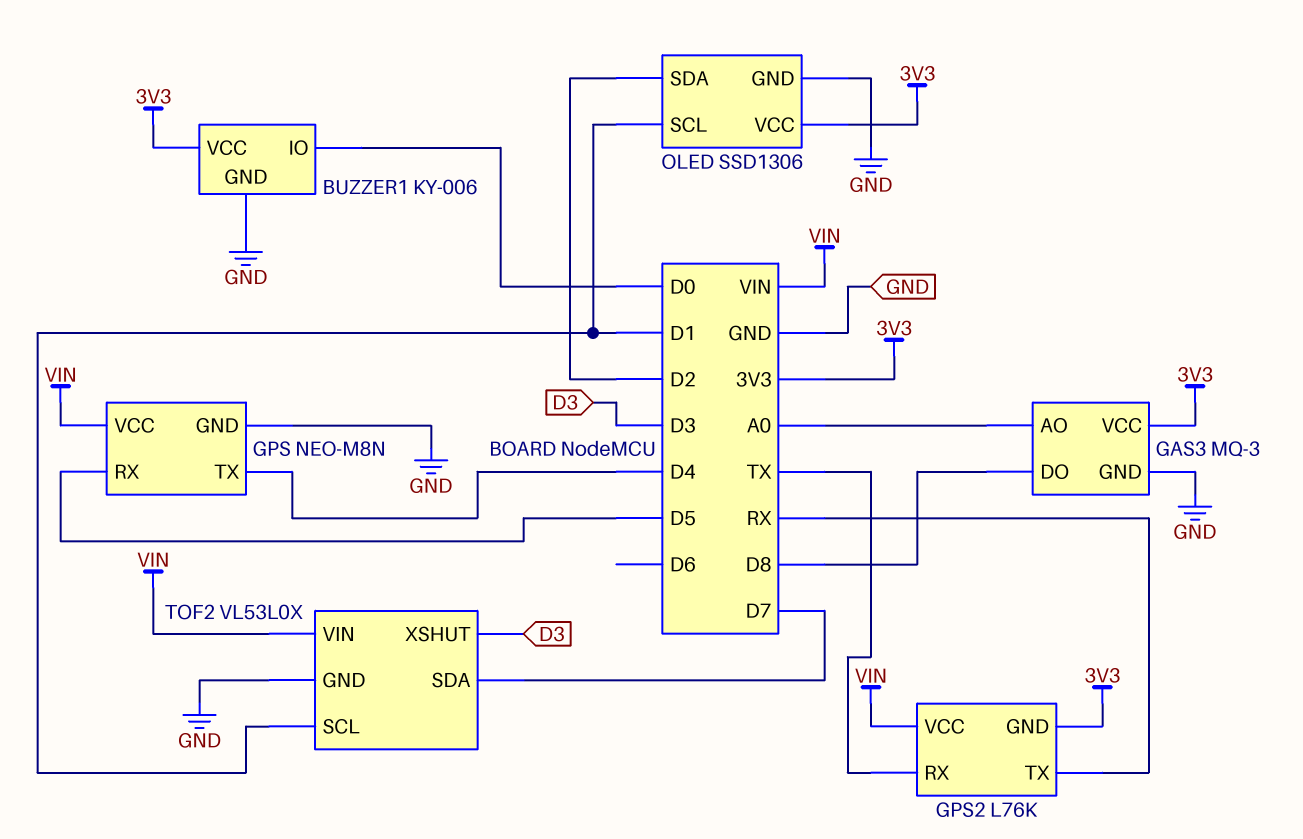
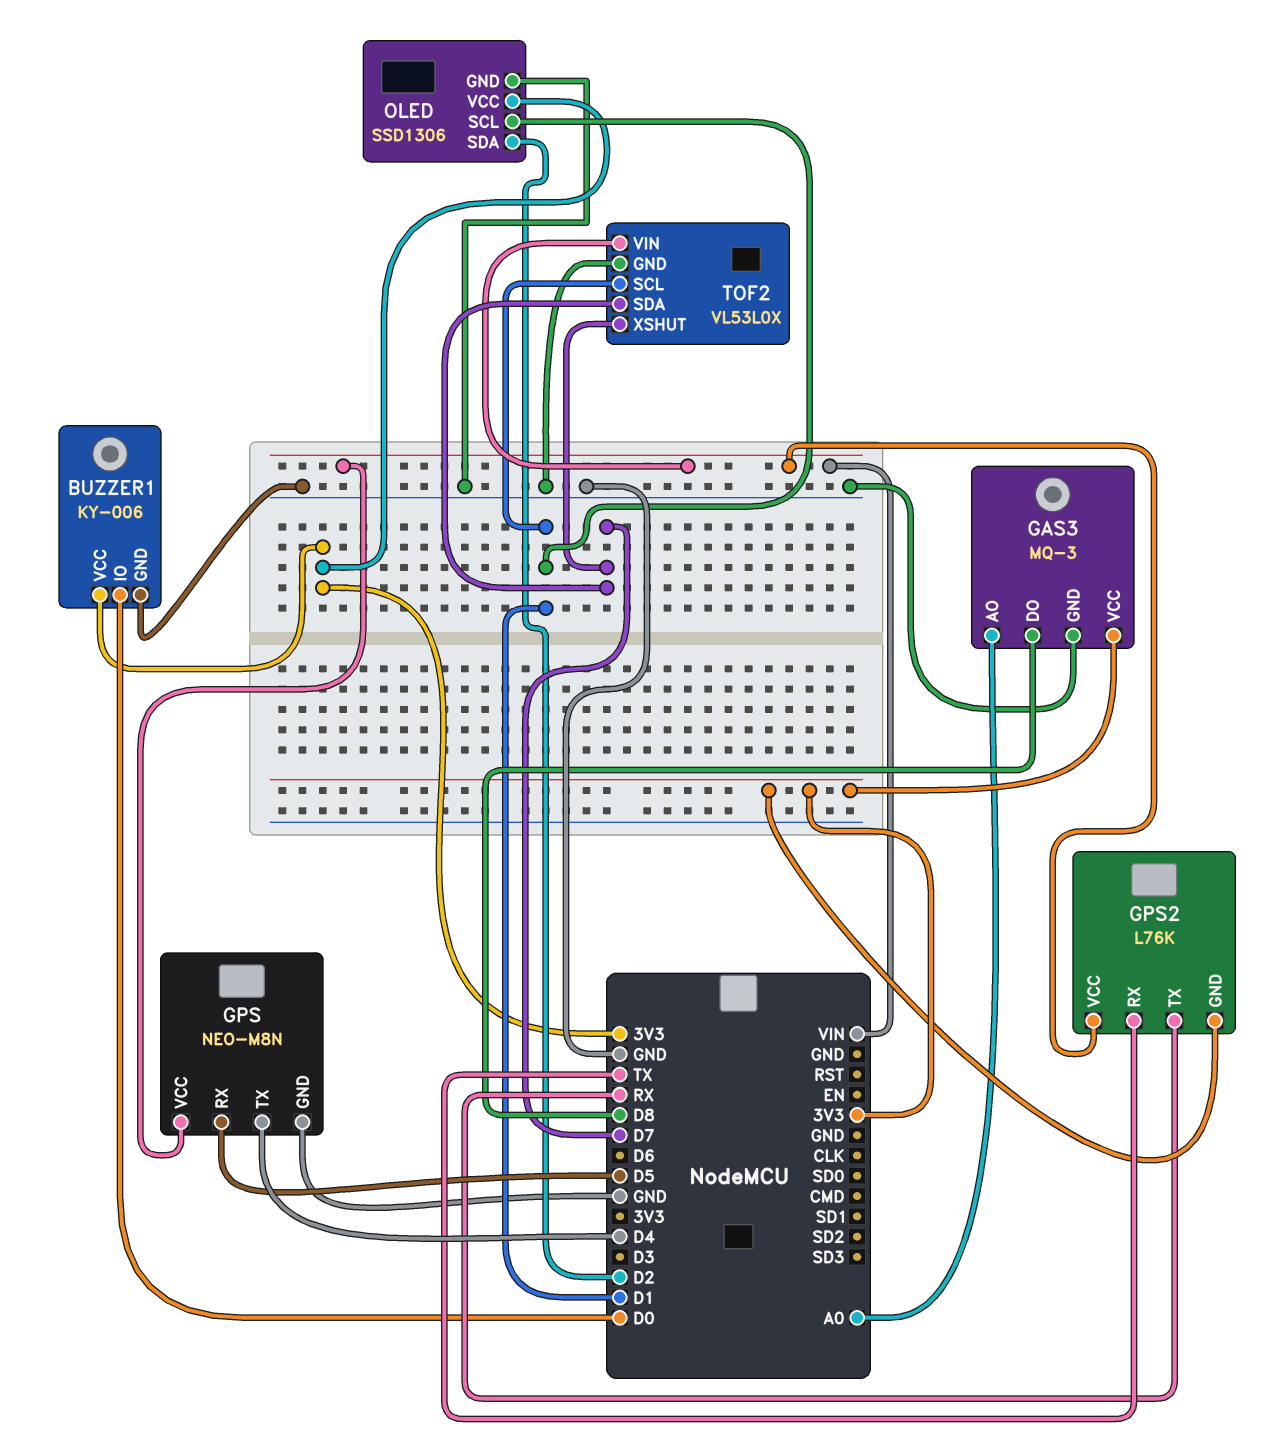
TOF2 pin XSHUT: D3 -> D7

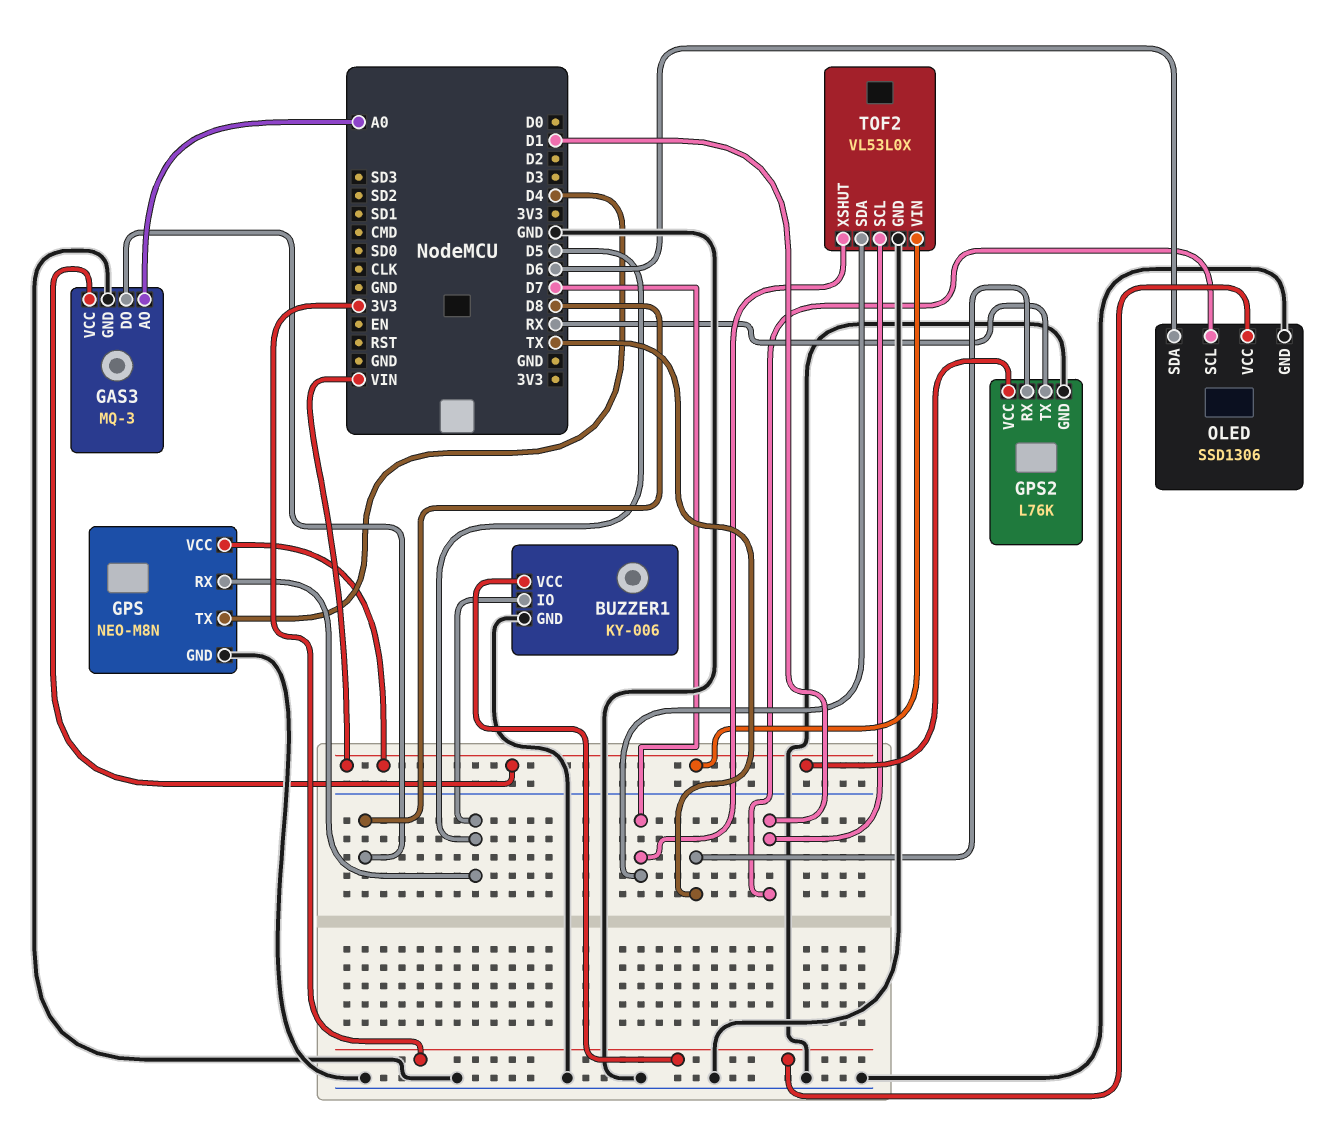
BUZZER1 pin IO: D0 -> D5
GAS3 pin VCC: 3V3 -> VIN
GPS2 pin GND: 3V3 -> GND
OLED pin SDA: D2 -> D6

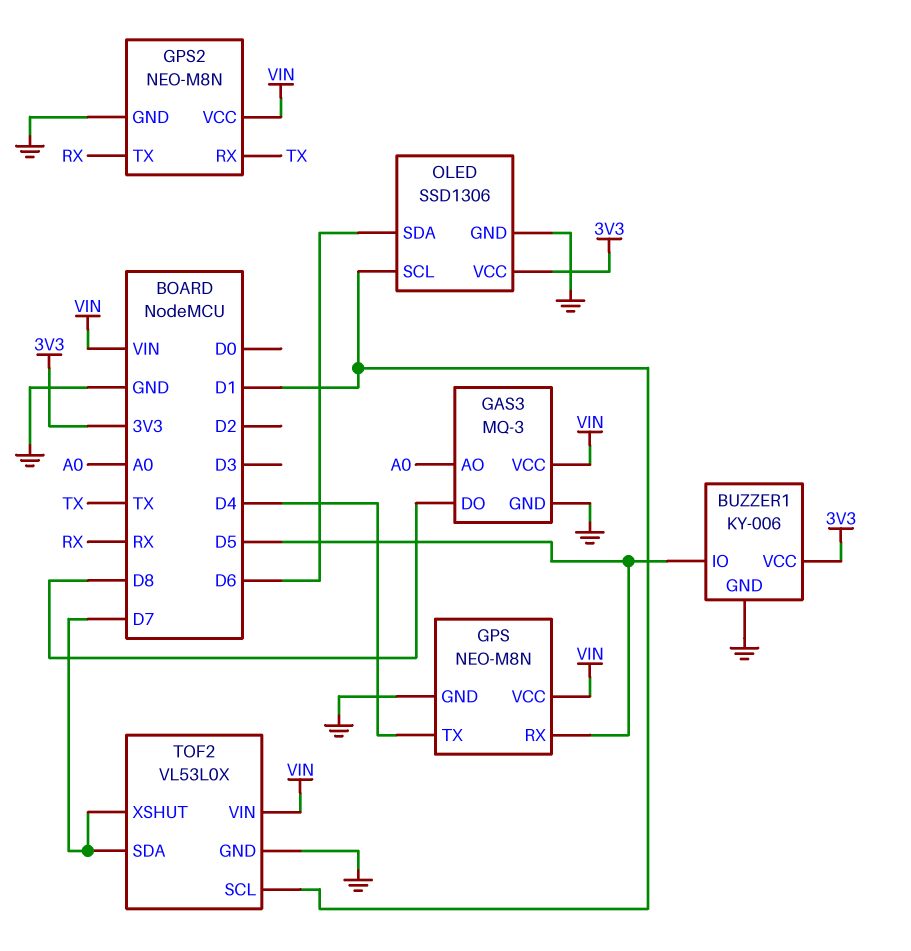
GPS2: L76K -> NEO-M8N

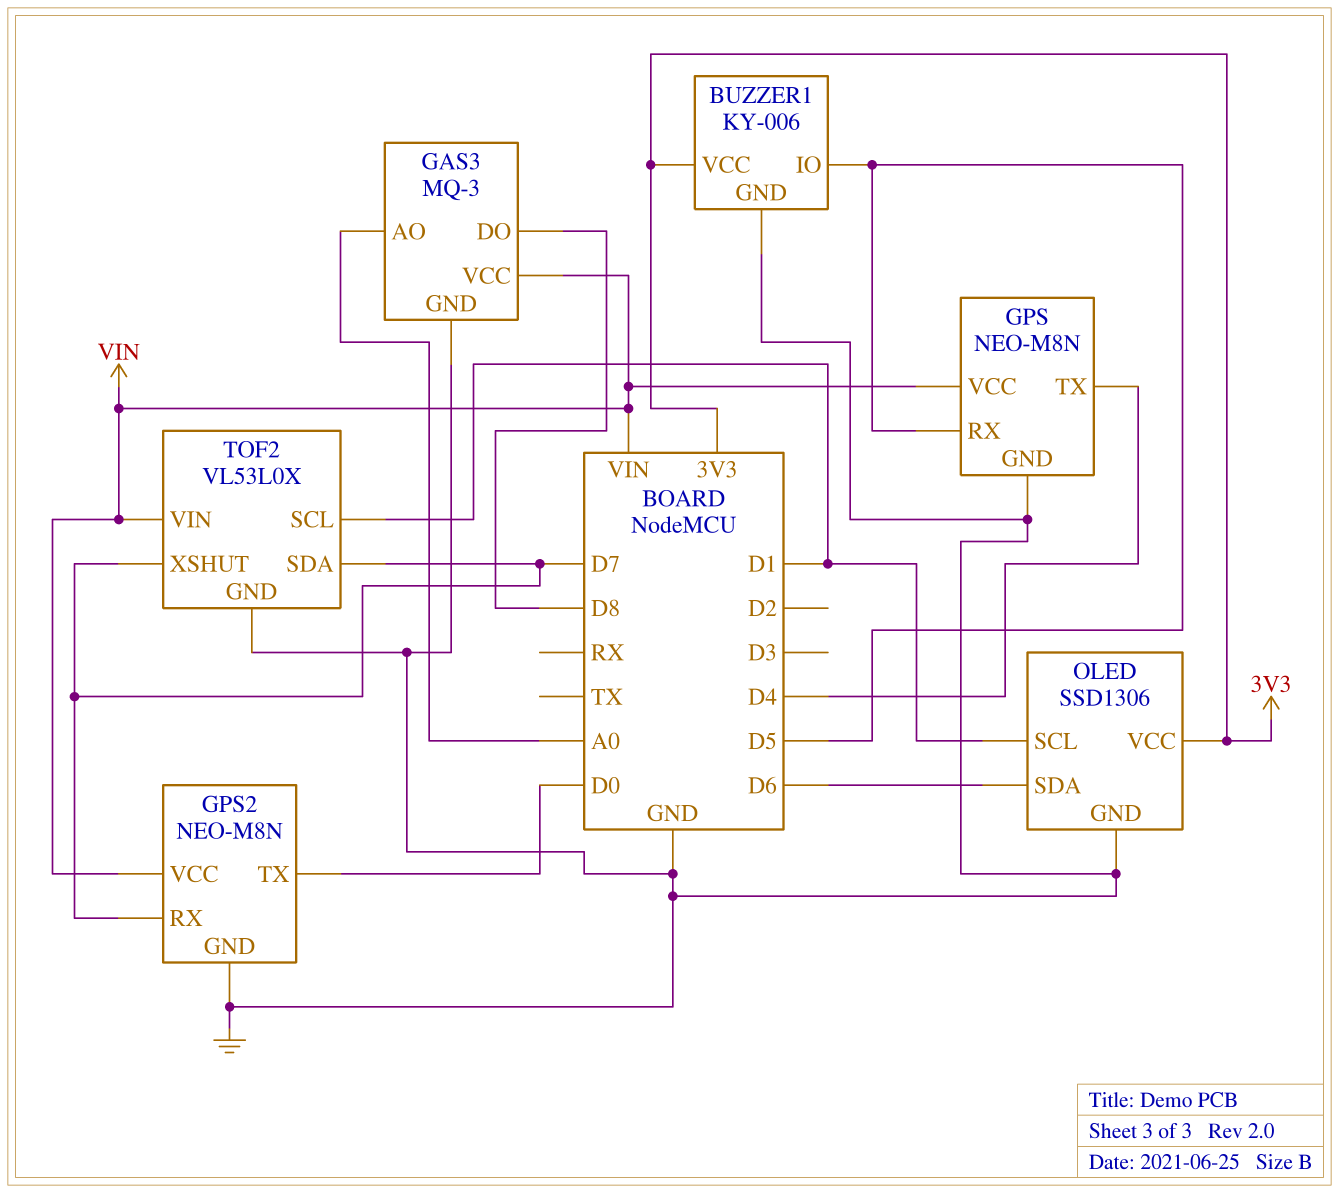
GPS2 pin RX: TX -> D7
GPS2 pin TX: RX -> D0

